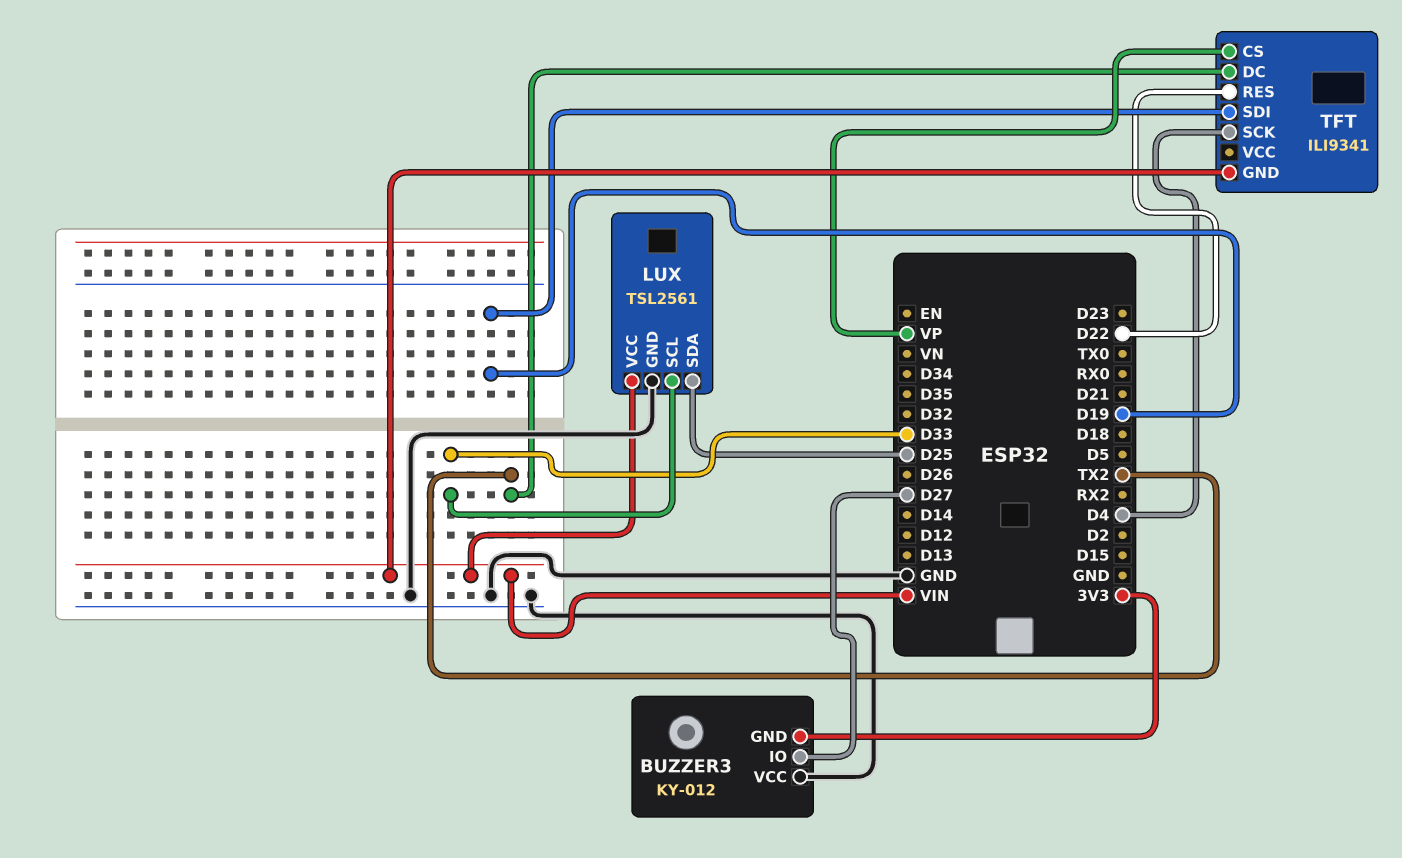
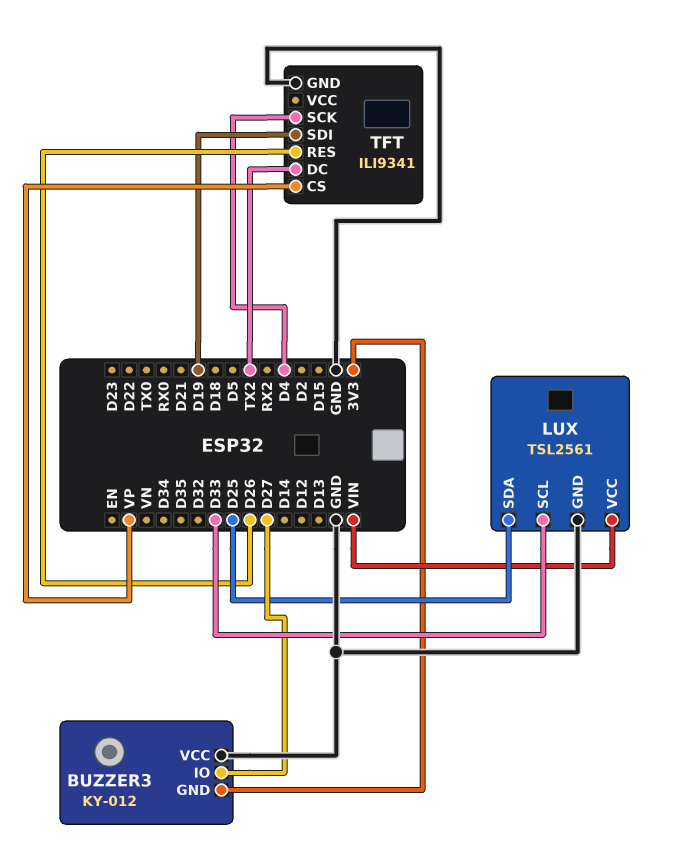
TFT pin GND: VIN -> GND
TFT pin RES: D22 -> D26

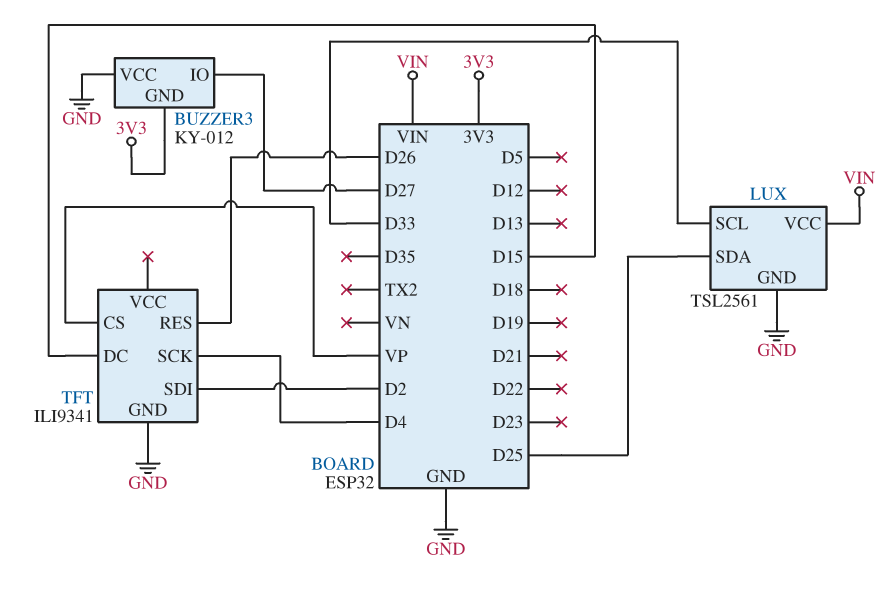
TFT pin DC: TX2 -> D15
TFT pin SDI: D19 -> D2

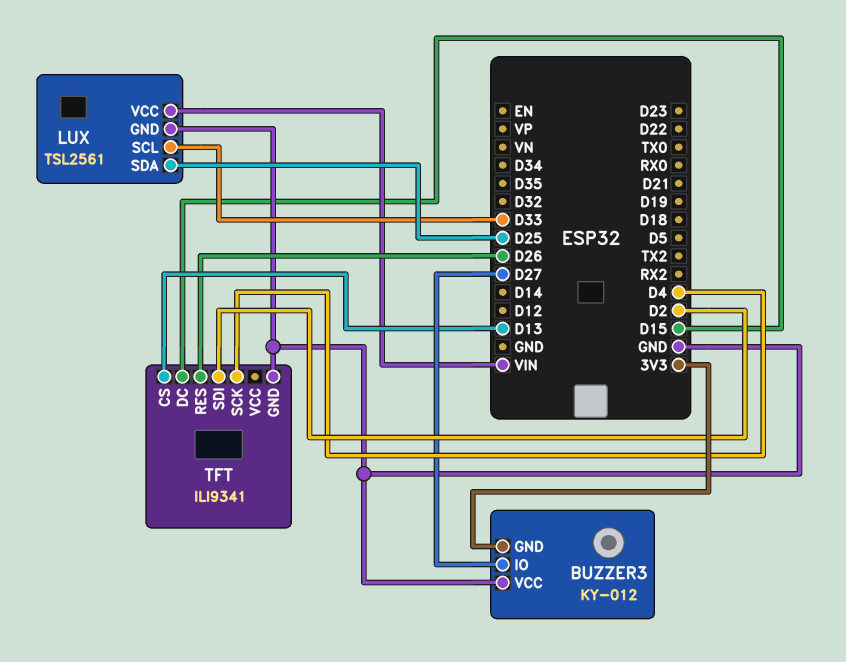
TFT pin CS: VP -> D13

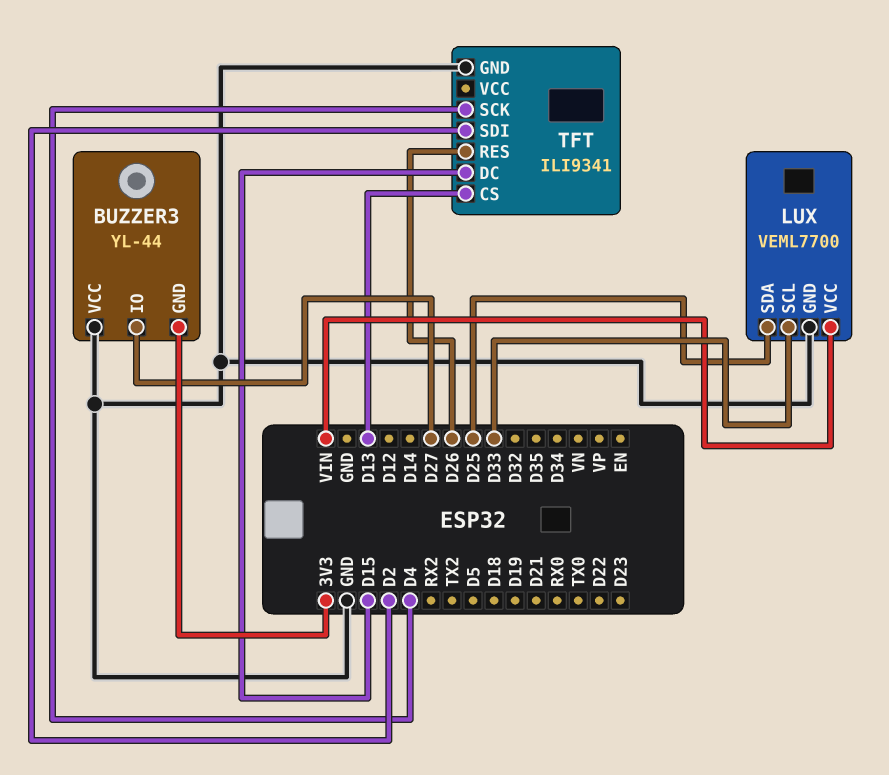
BUZZER3: KY-012 -> YL-44
LUX: TSL2561 -> VEML7700

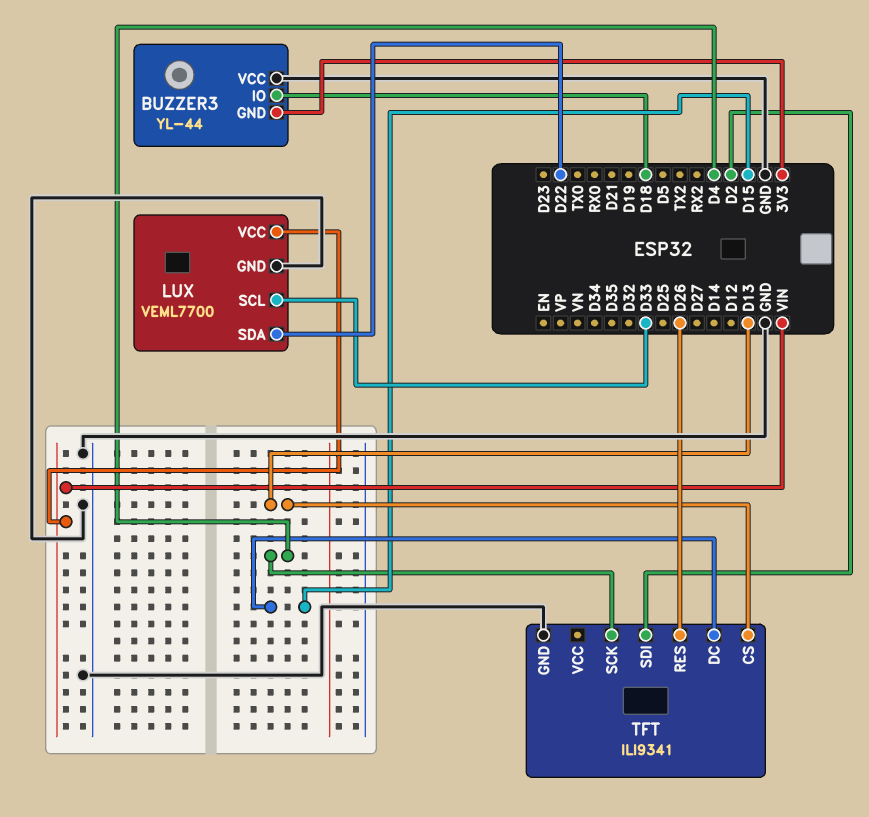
BUZZER3 pin IO: D27 -> D18
LUX pin SDA: D25 -> D22

